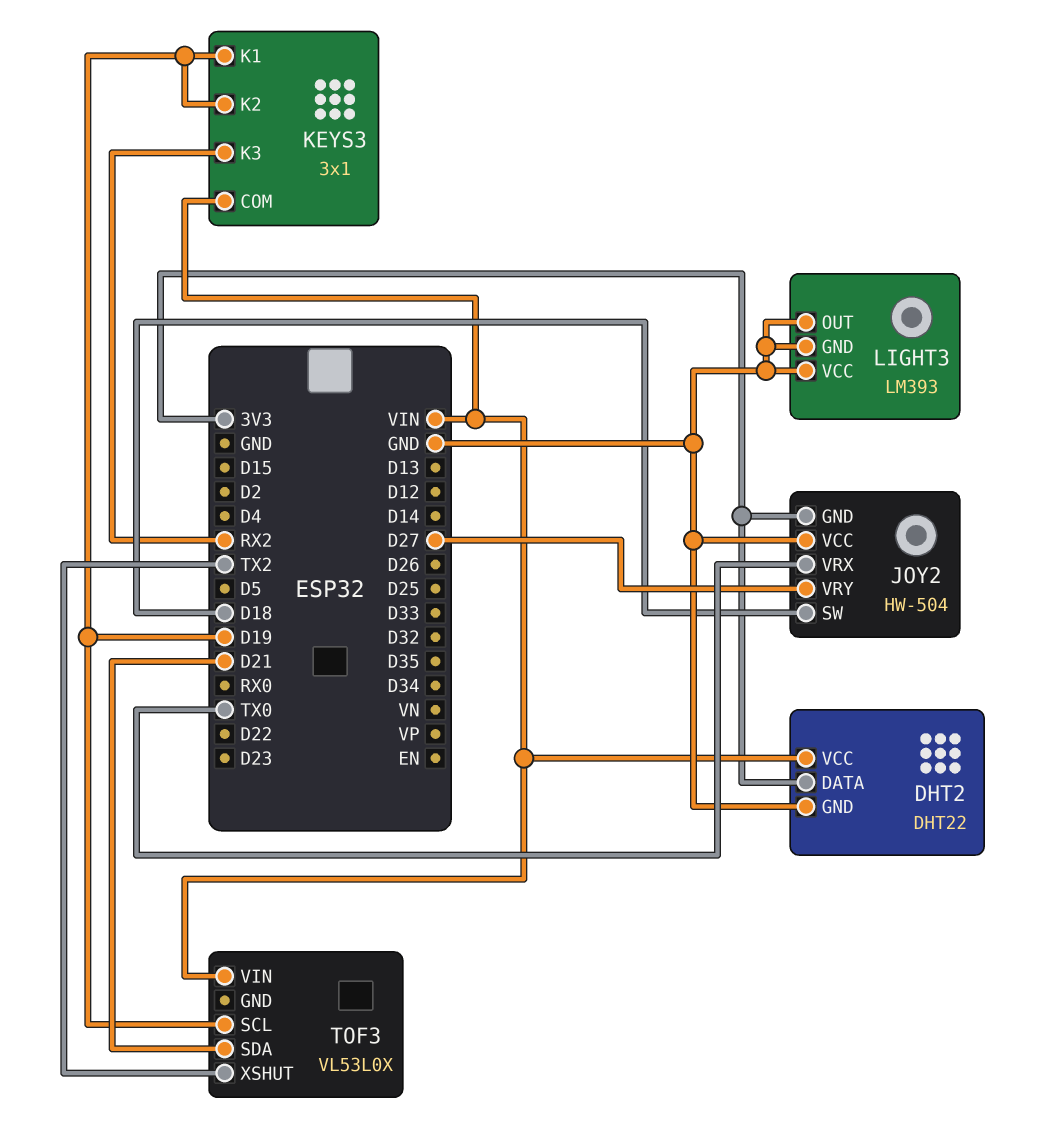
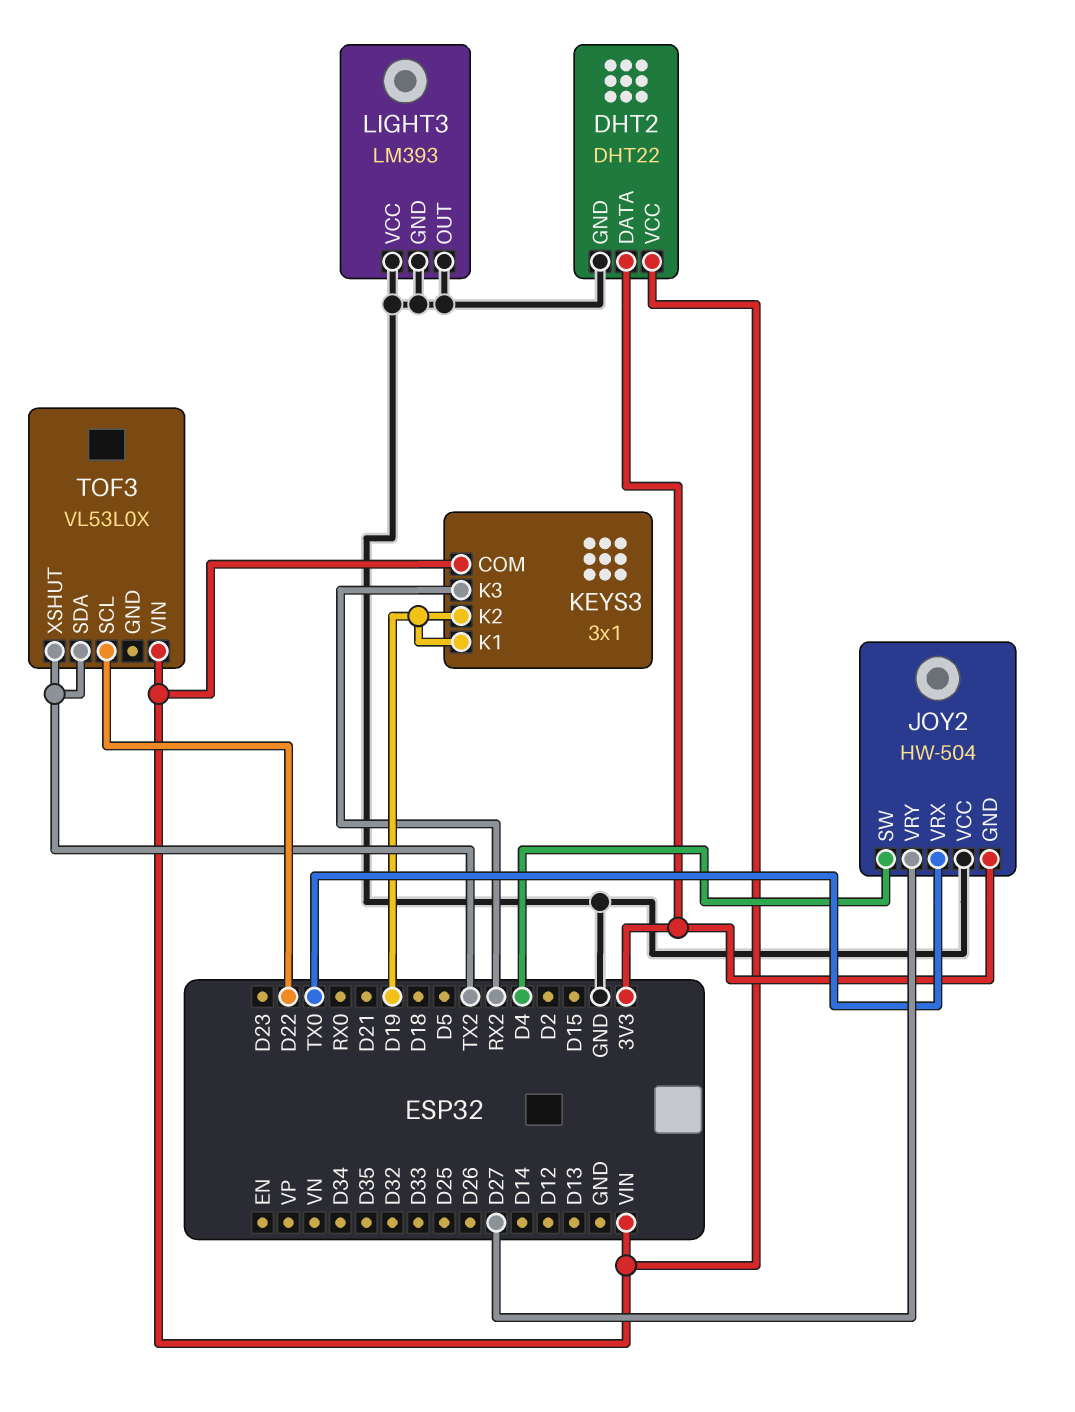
JOY2 pin SW: D18 -> D4
TOF3 pin SCL: D19 -> D22
TOF3 pin SDA: D21 -> TX2

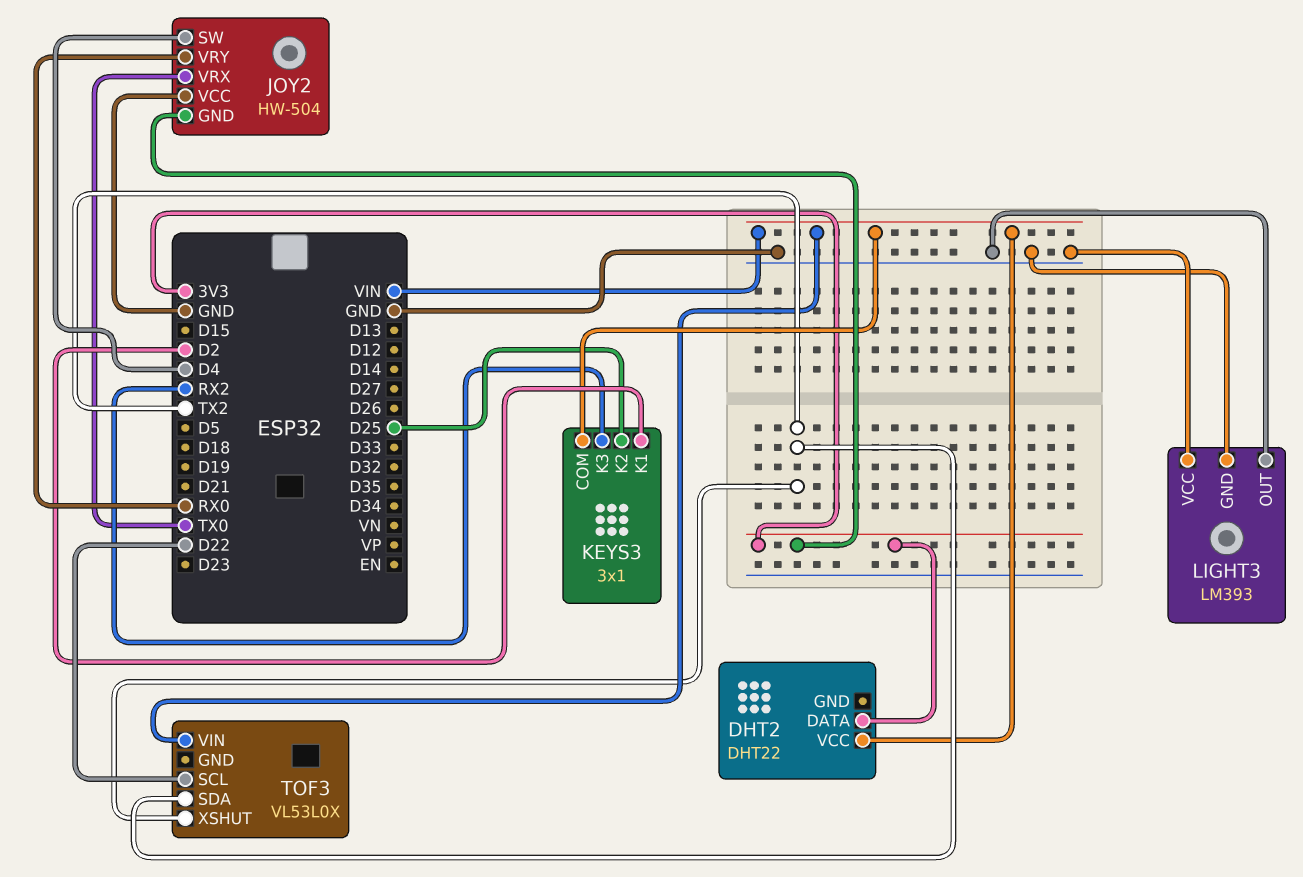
DHT2 pin GND: GND -> none
JOY2 pin VRY: D27 -> RX0
KEYS3 pin K1: D19 -> D2
KEYS3 pin K2: D19 -> D25

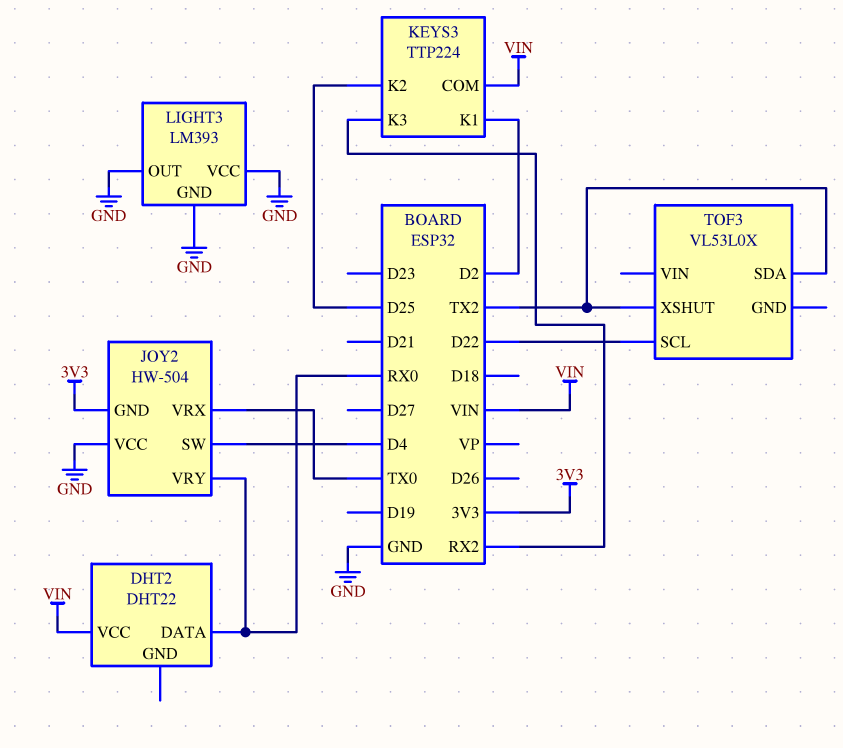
DHT2 pin DATA: 3V3 -> RX0
KEYS3: 3x1 -> TTP224
TOF3 pin VIN: VIN -> none

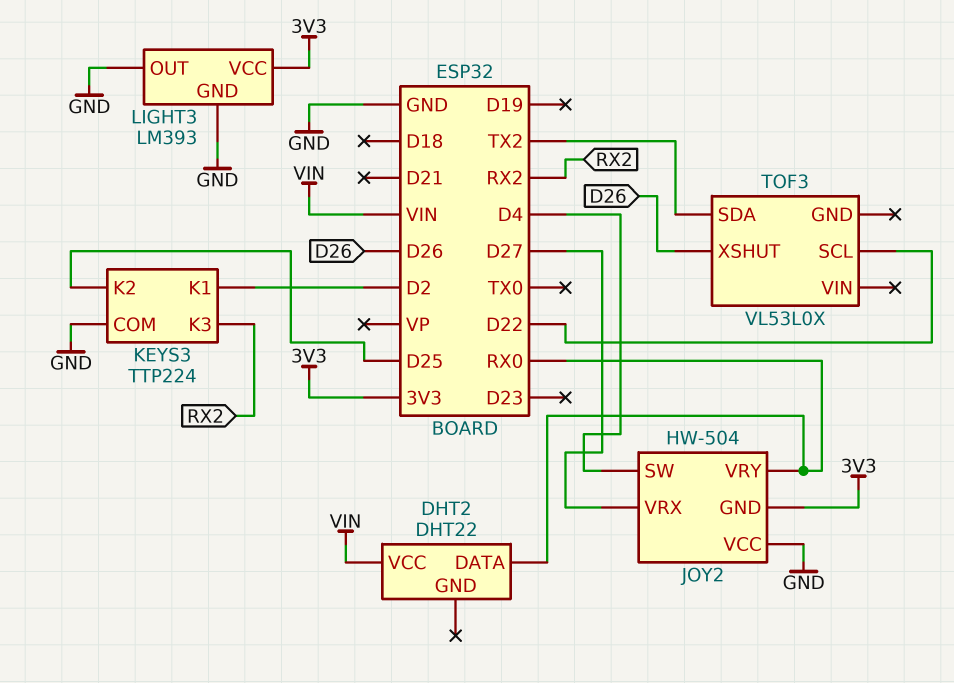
JOY2 pin VRX: TX0 -> D27
KEYS3 pin COM: VIN -> GND
LIGHT3 pin VCC: GND -> 3V3
TOF3 pin XSHUT: TX2 -> D26

